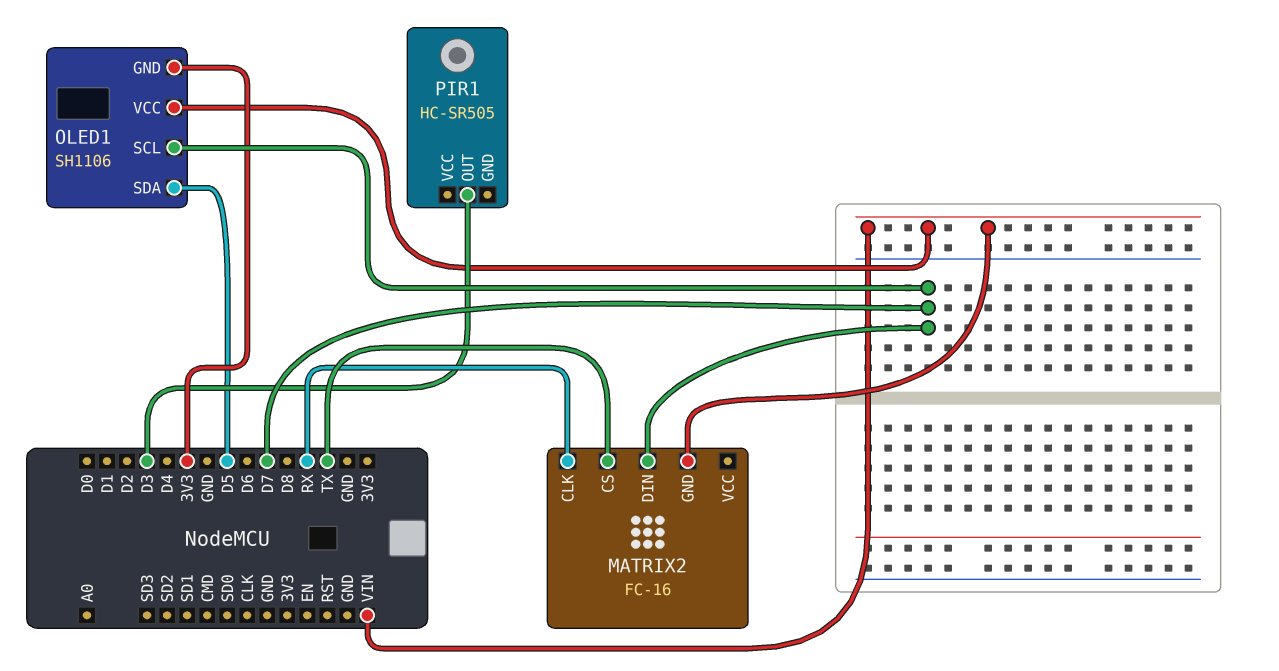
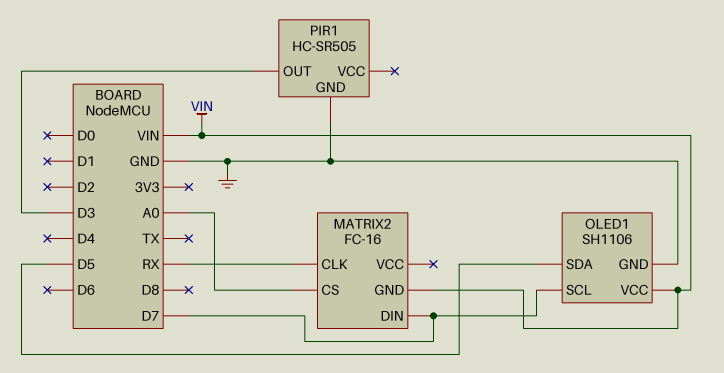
MATRIX2 pin CS: TX -> A0
OLED1 pin GND: 3V3 -> GND
PIR1 pin GND: none -> GND

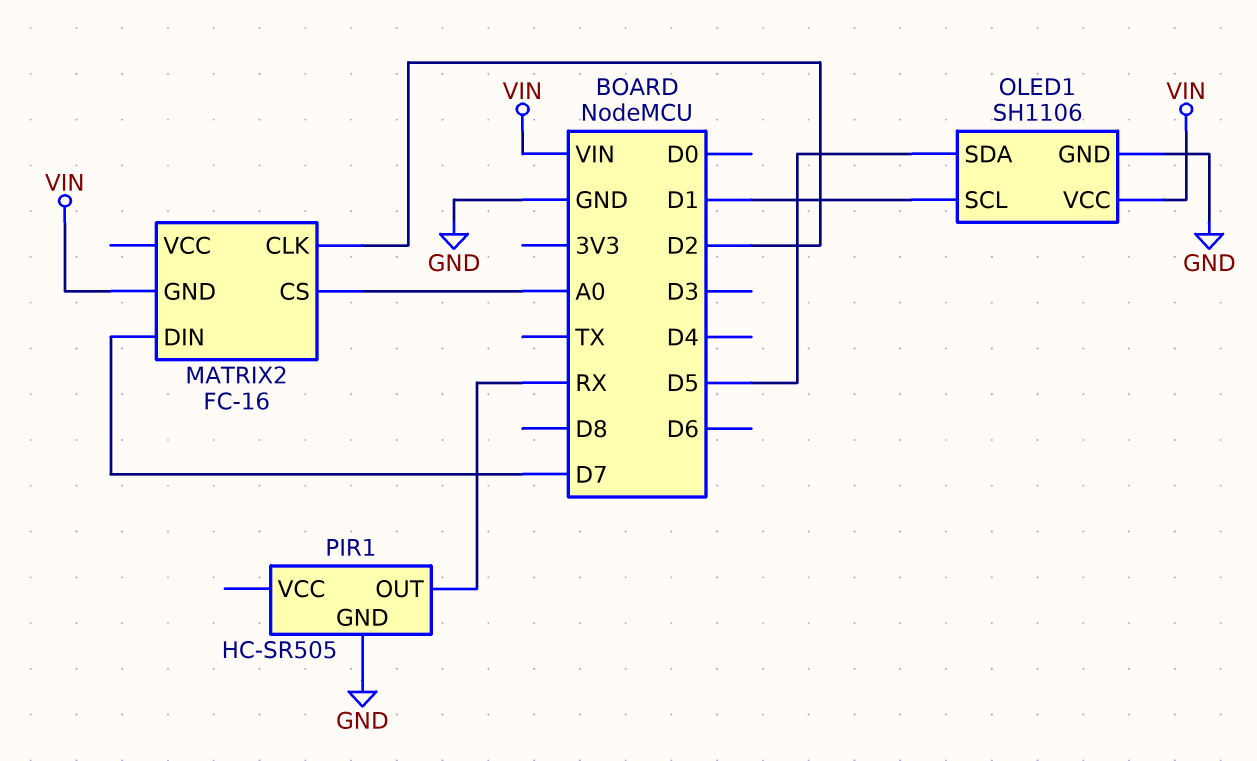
MATRIX2 pin CLK: RX -> D2
OLED1 pin SCL: D7 -> D1
PIR1 pin OUT: D3 -> RX

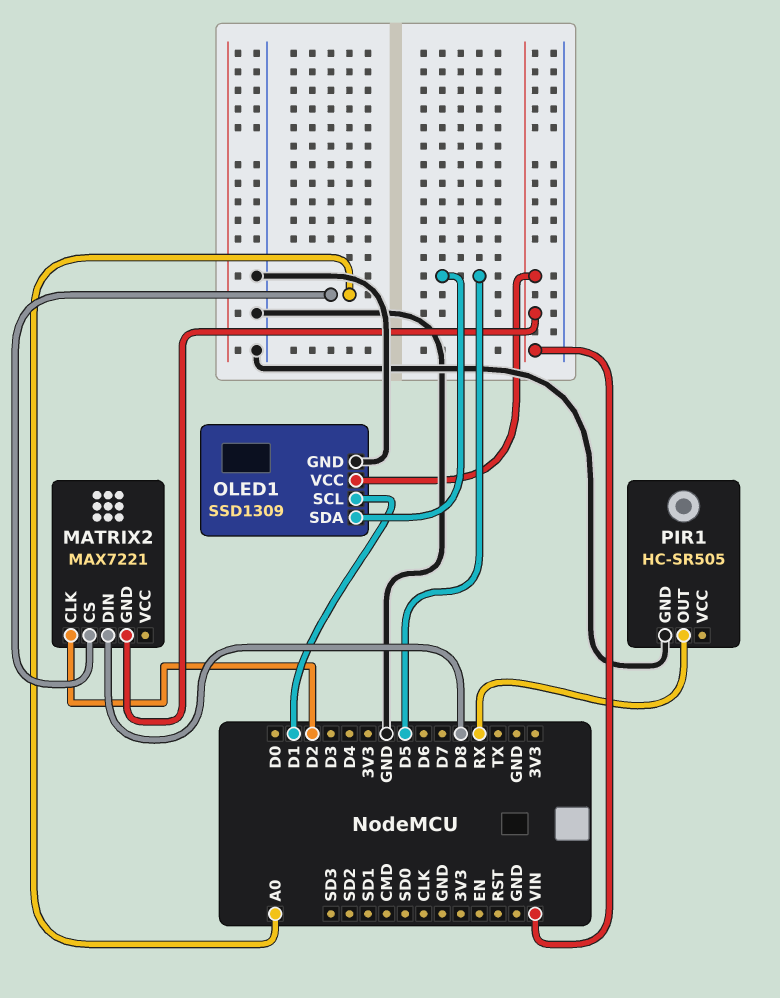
MATRIX2: FC-16 -> MAX7221
MATRIX2 pin DIN: D7 -> D8
OLED1: SH1106 -> SSD1309

